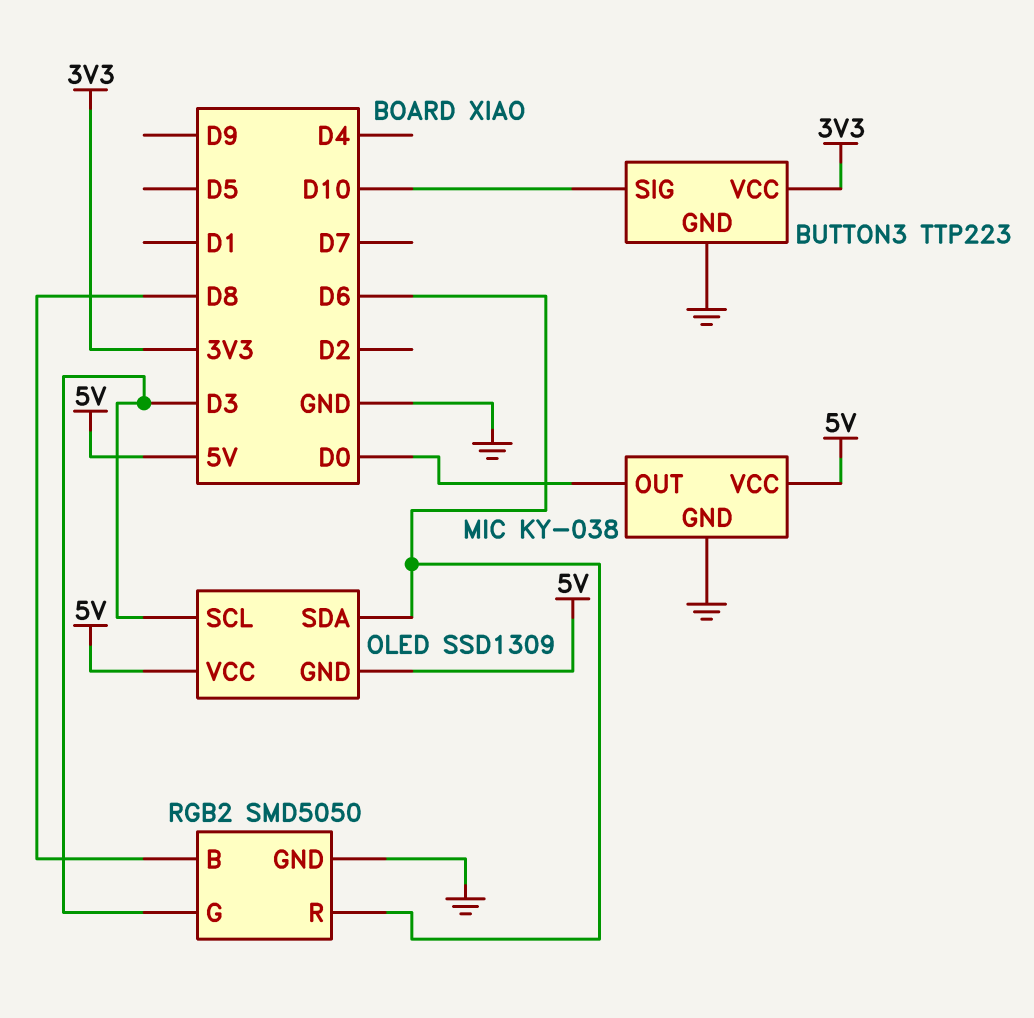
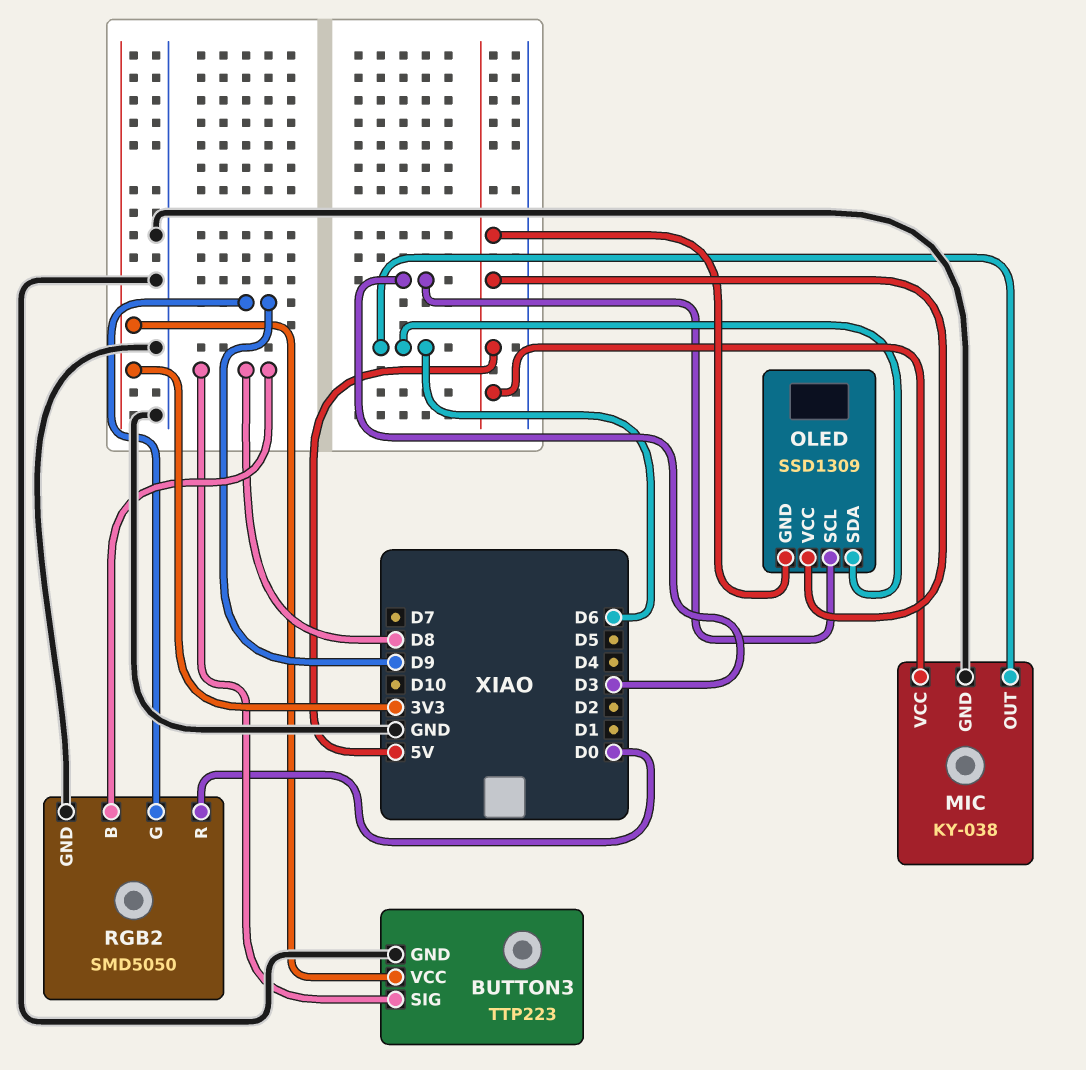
BUTTON3 pin SIG: D10 -> D8
MIC pin OUT: D0 -> D6
RGB2 pin G: D3 -> D9
RGB2 pin R: D6 -> D0

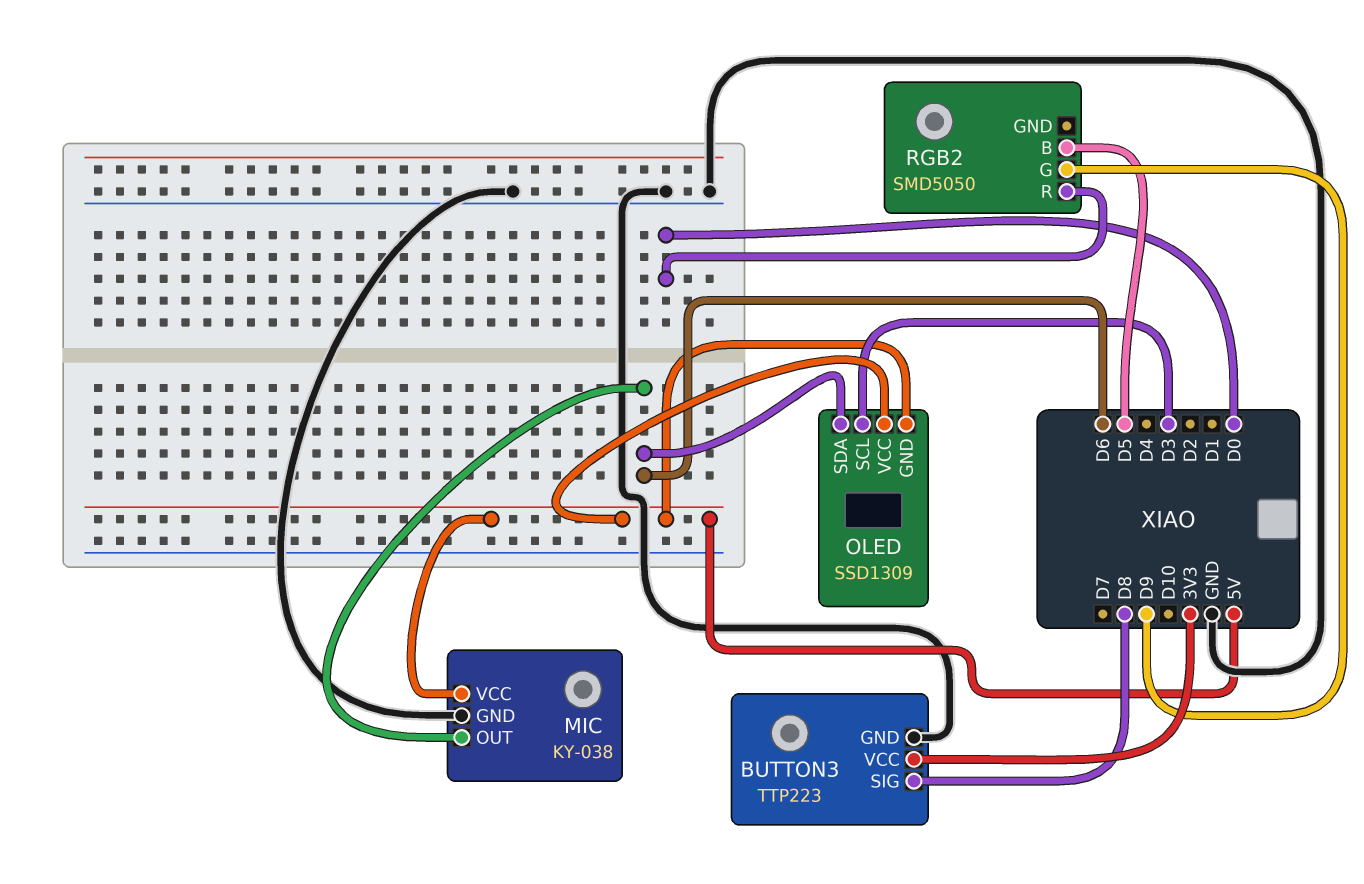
RGB2 pin B: D8 -> D5
RGB2 pin GND: GND -> none

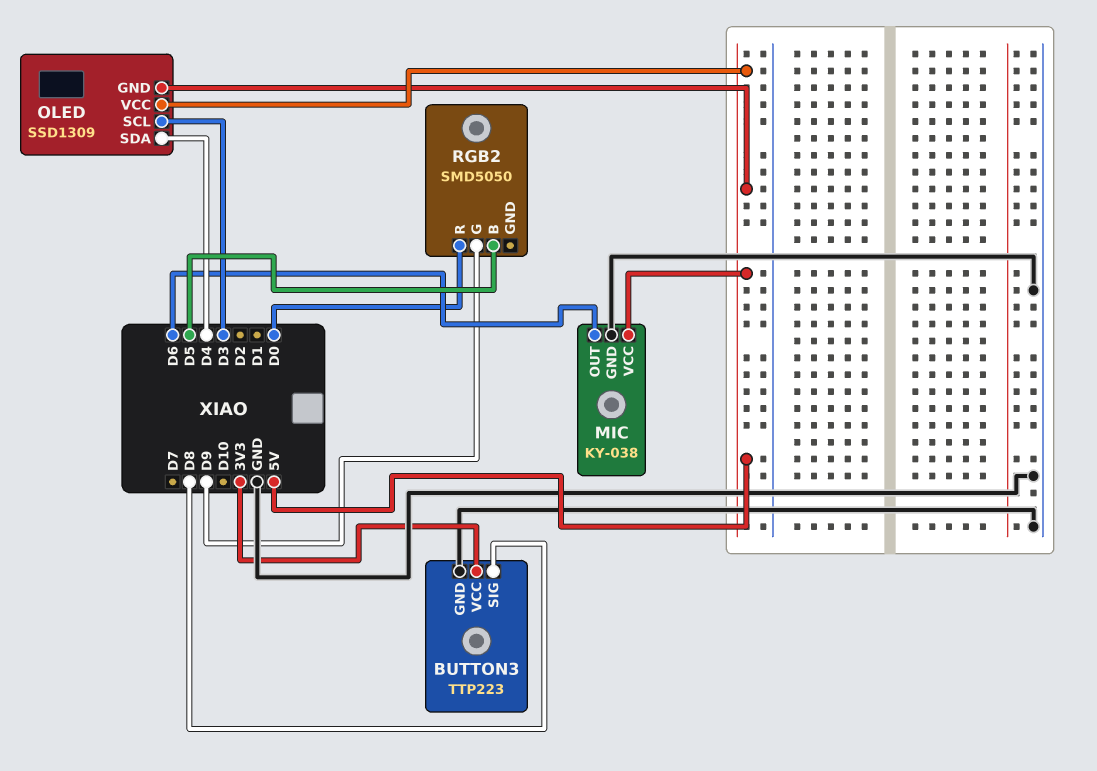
OLED pin SDA: D6 -> D4

